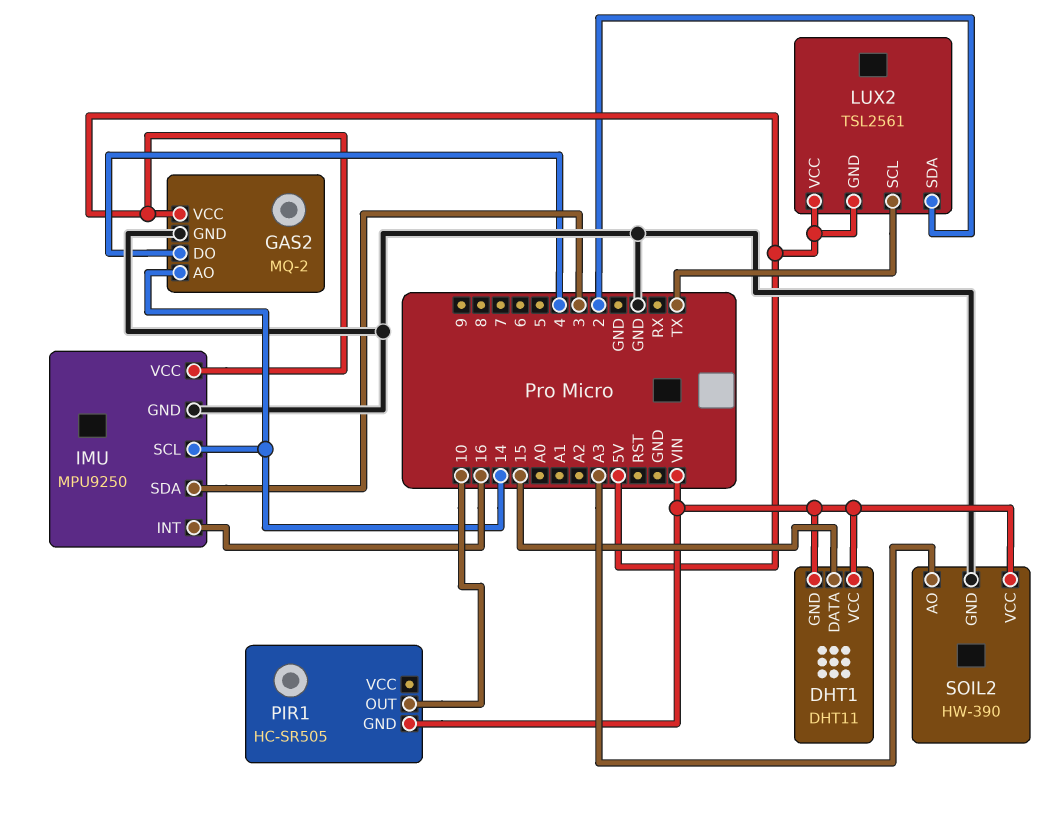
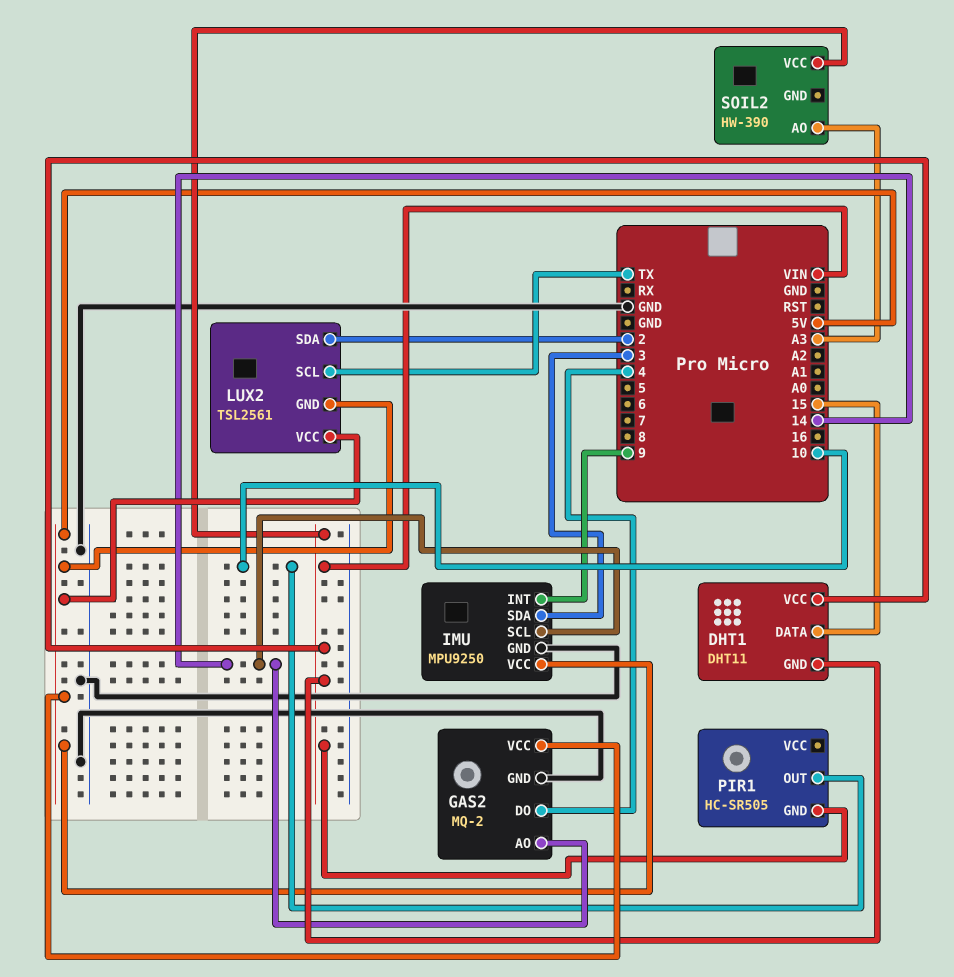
IMU pin INT: 16 -> 9
SOIL2 pin GND: GND -> none

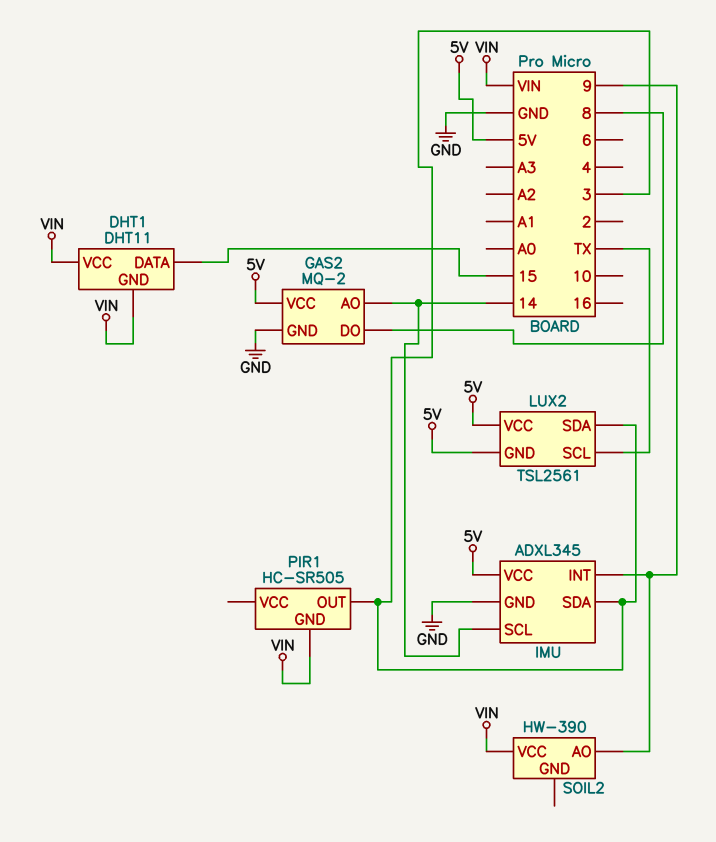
GAS2 pin DO: 4 -> 8
IMU: MPU9250 -> ADXL345
LUX2 pin SDA: 2 -> 3
PIR1 pin OUT: 10 -> 3
SOIL2 pin AO: A3 -> 9

